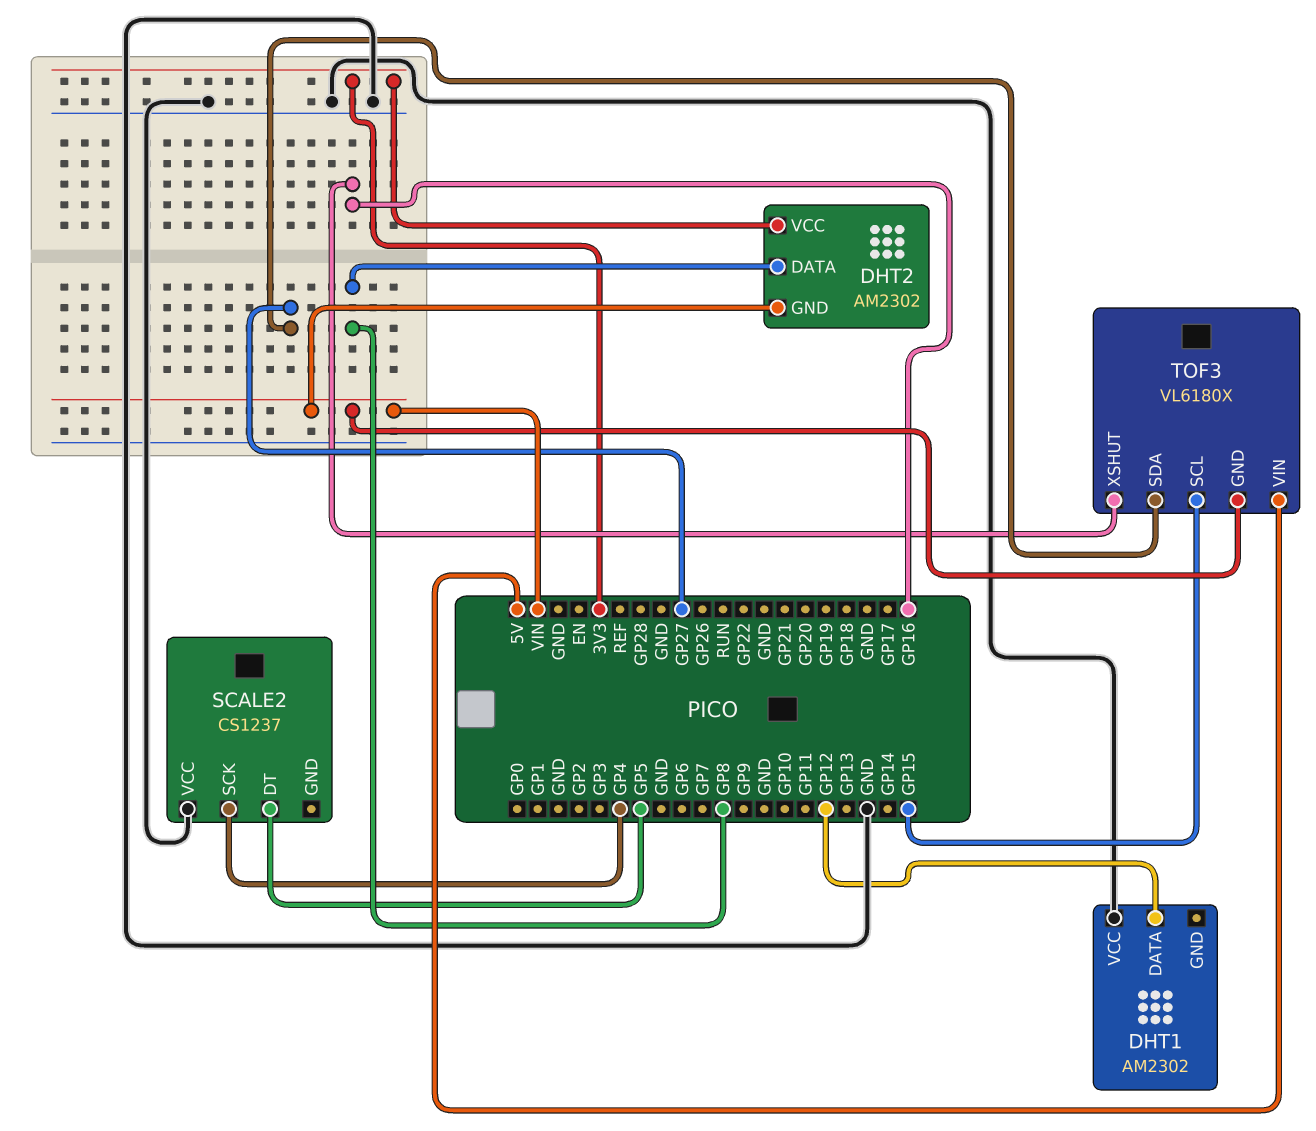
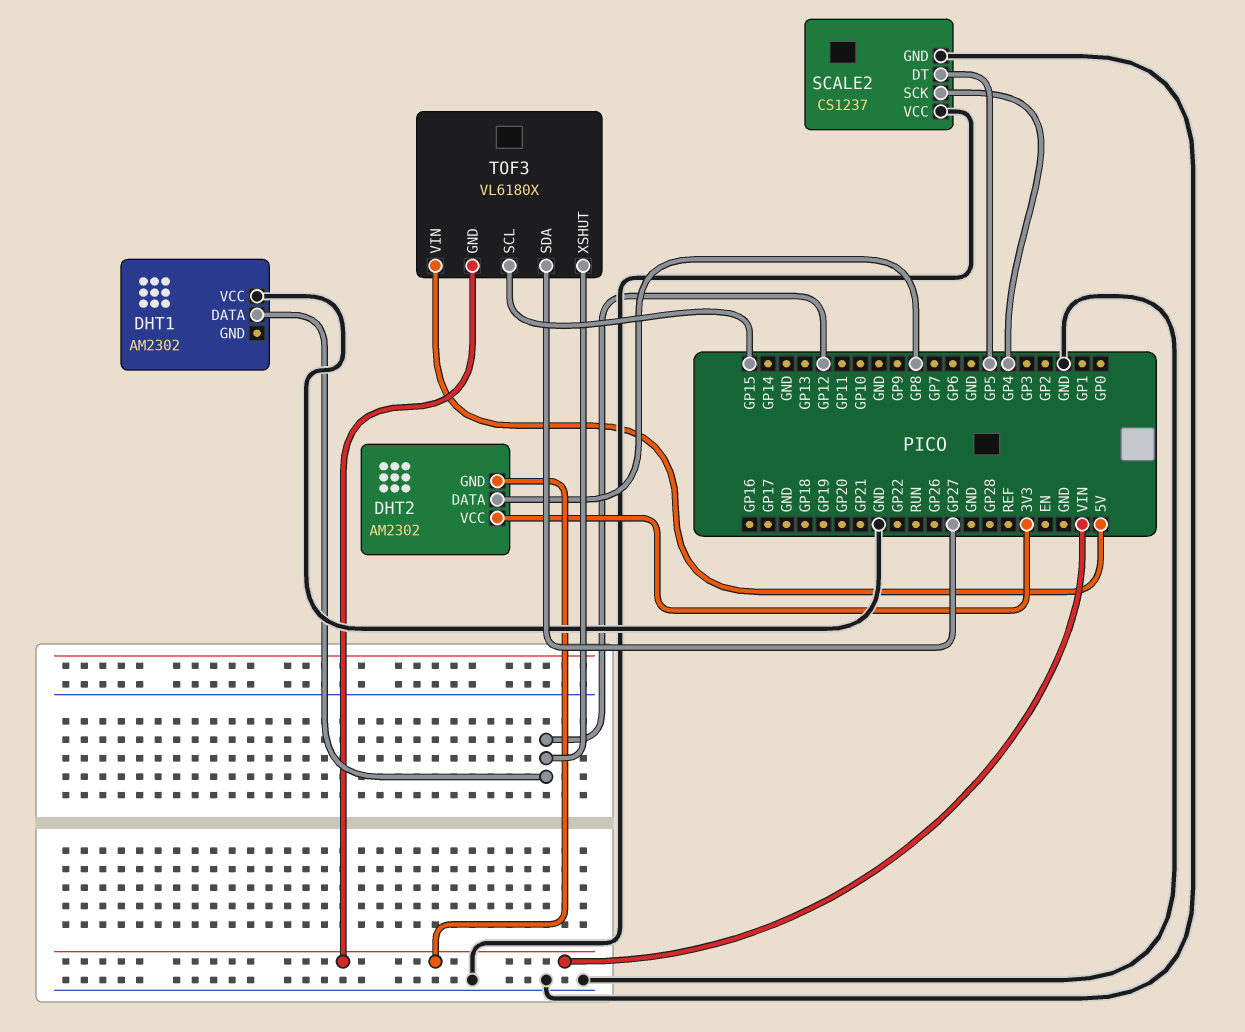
SCALE2 pin GND: none -> GND
TOF3 pin XSHUT: GP16 -> GP12

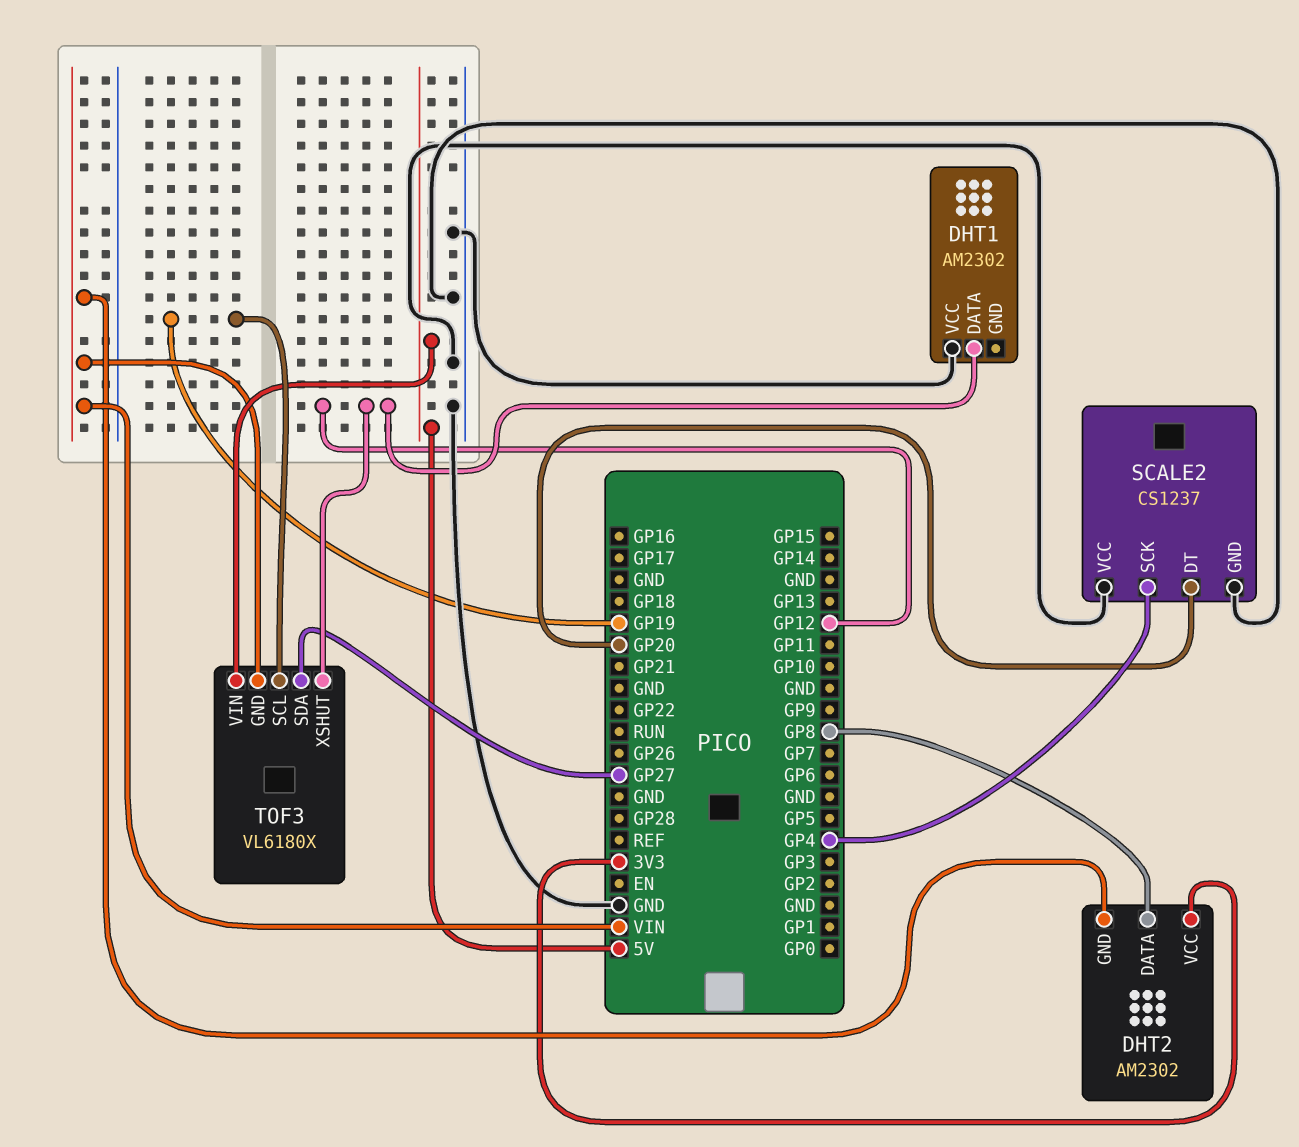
SCALE2 pin DT: GP5 -> GP20
TOF3 pin SCL: GP15 -> GP19

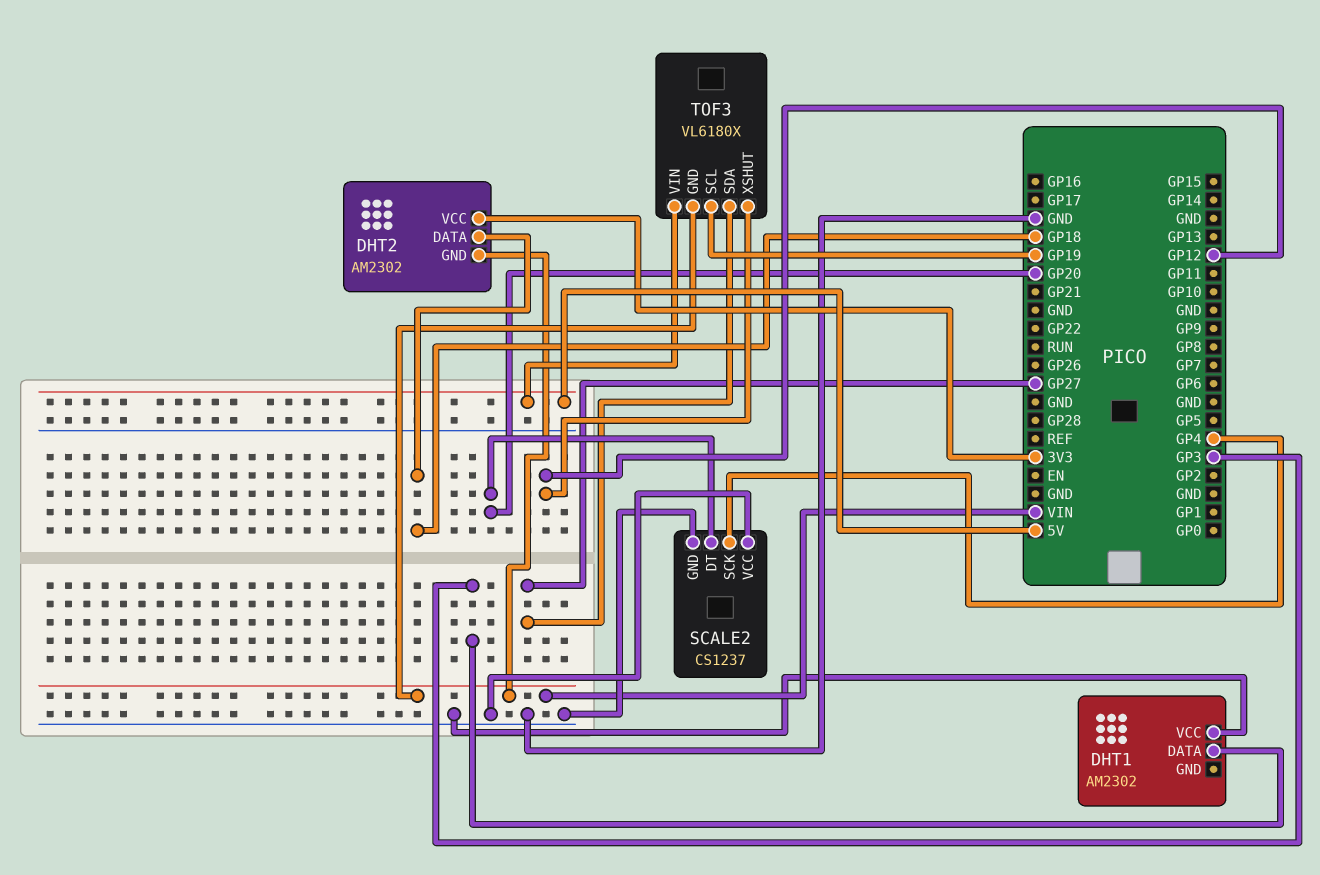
DHT1 pin DATA: GP12 -> GP3
DHT2 pin DATA: GP8 -> GP18

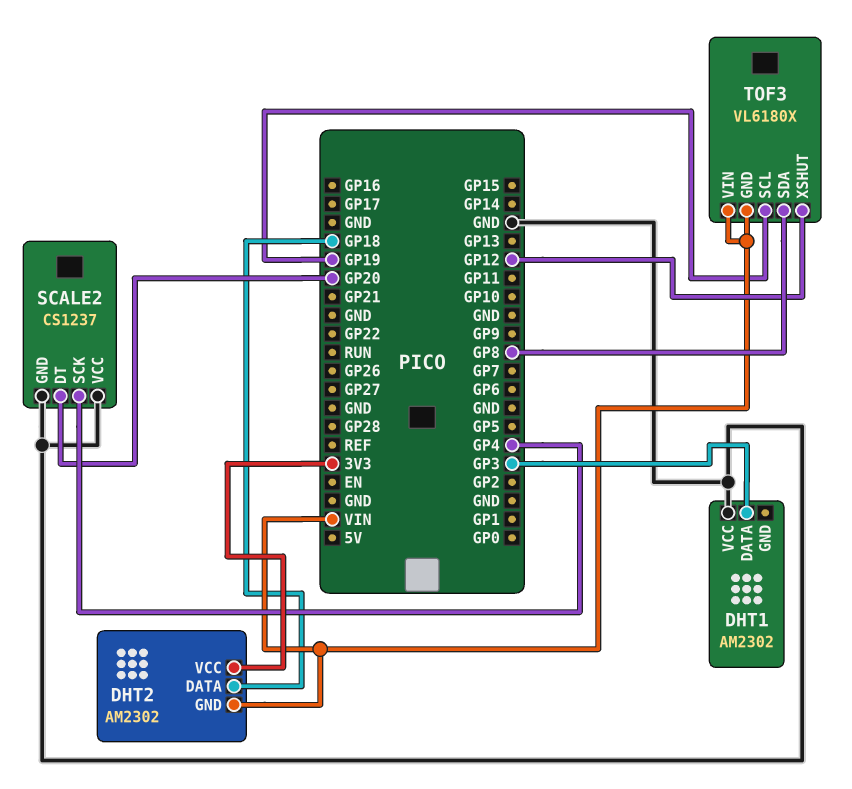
TOF3 pin SDA: GP27 -> GP8
TOF3 pin VIN: 5V -> VIN

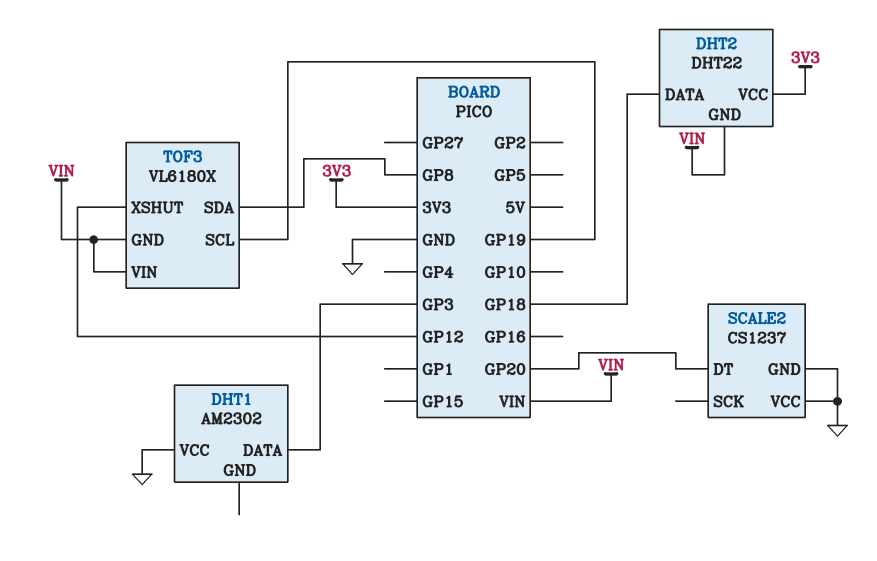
DHT2: AM2302 -> DHT22
SCALE2 pin SCK: GP4 -> none

